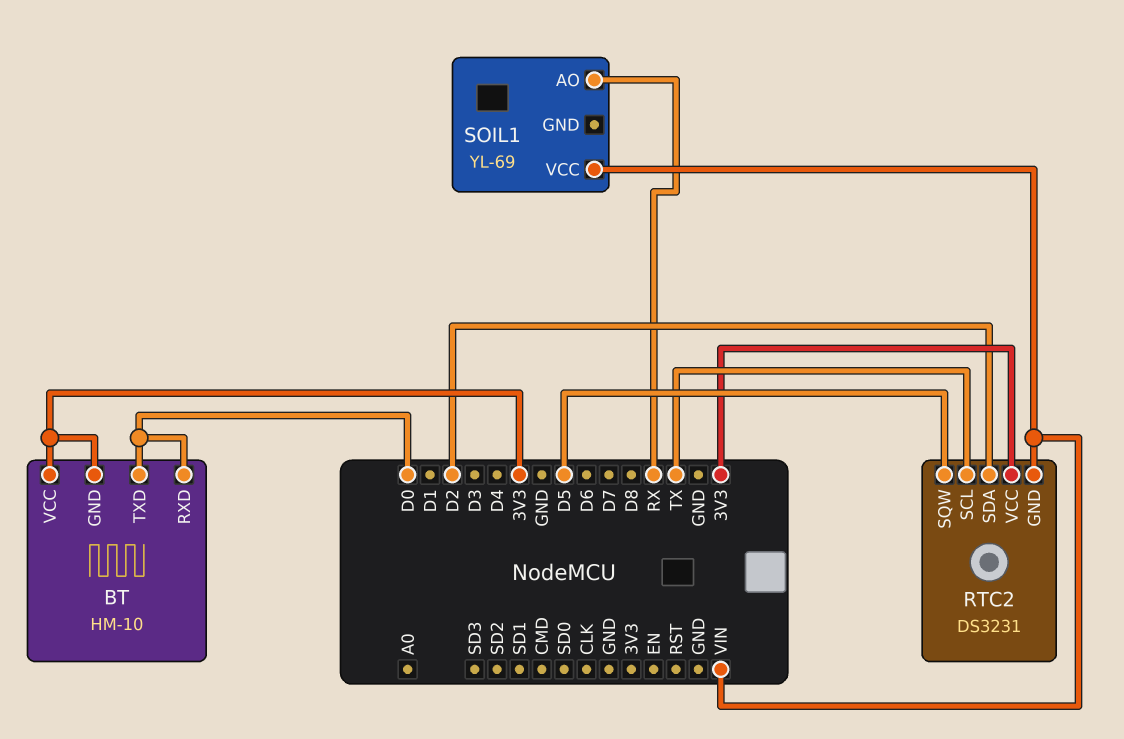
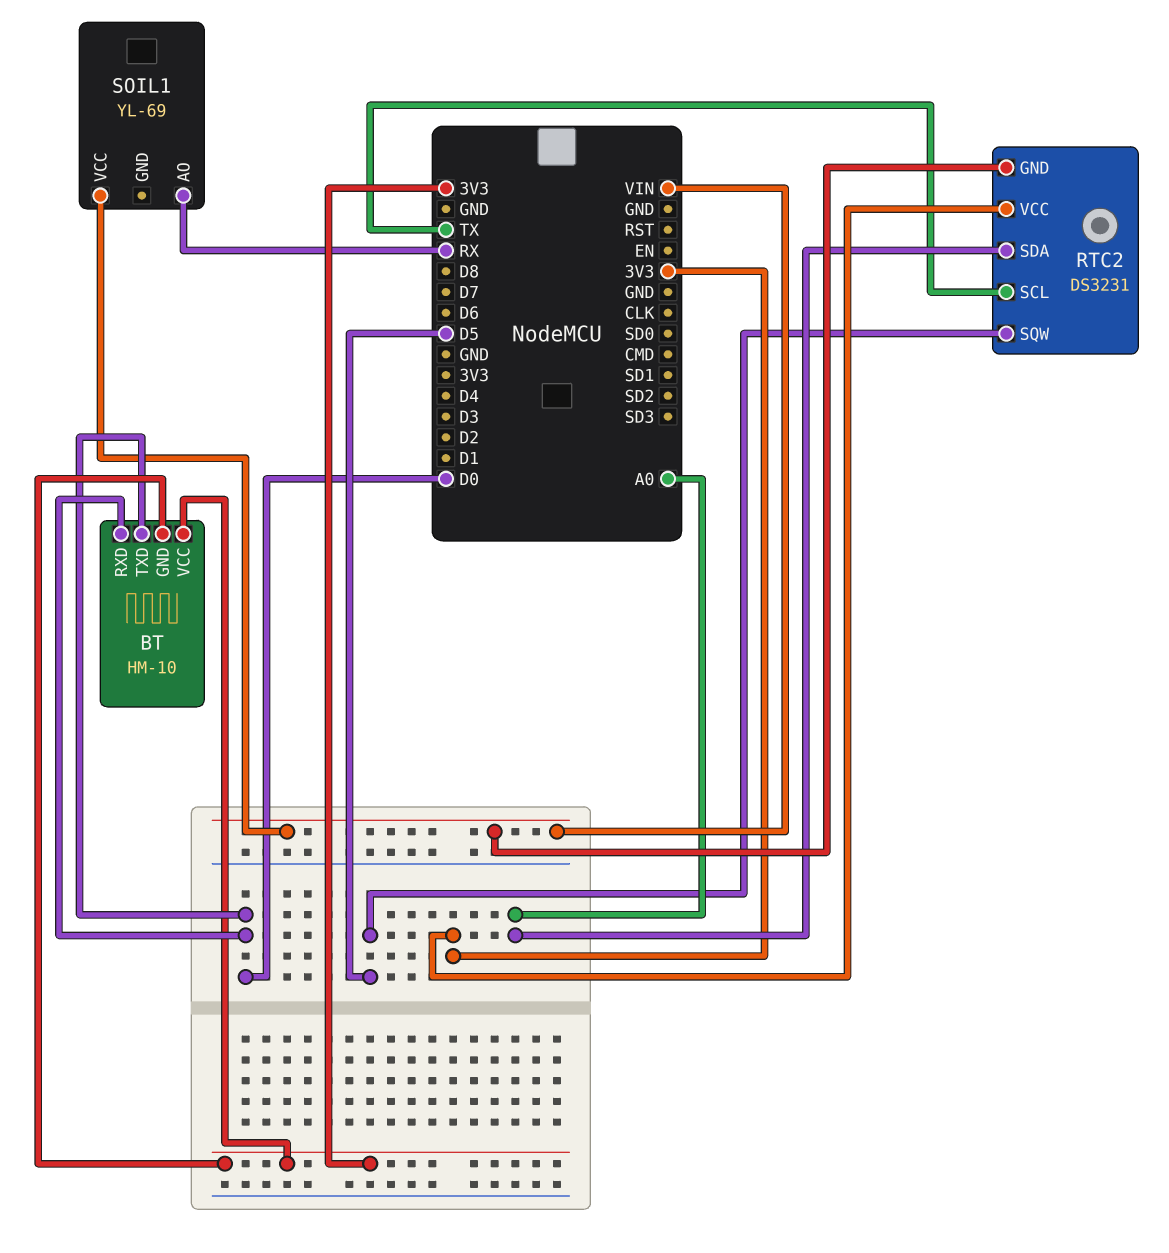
RTC2 pin SDA: D2 -> A0

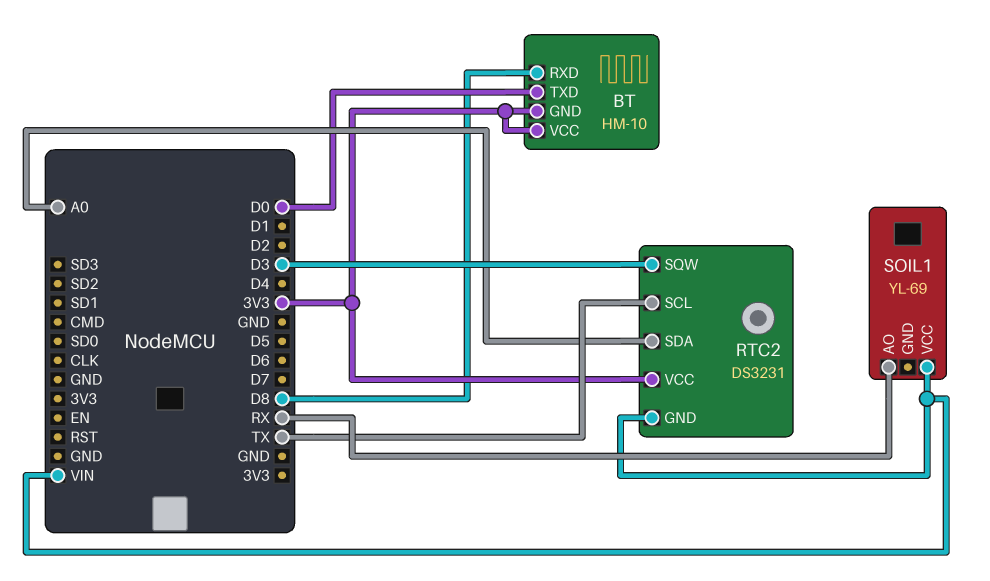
BT pin RXD: D0 -> D8
RTC2 pin SQW: D5 -> D3

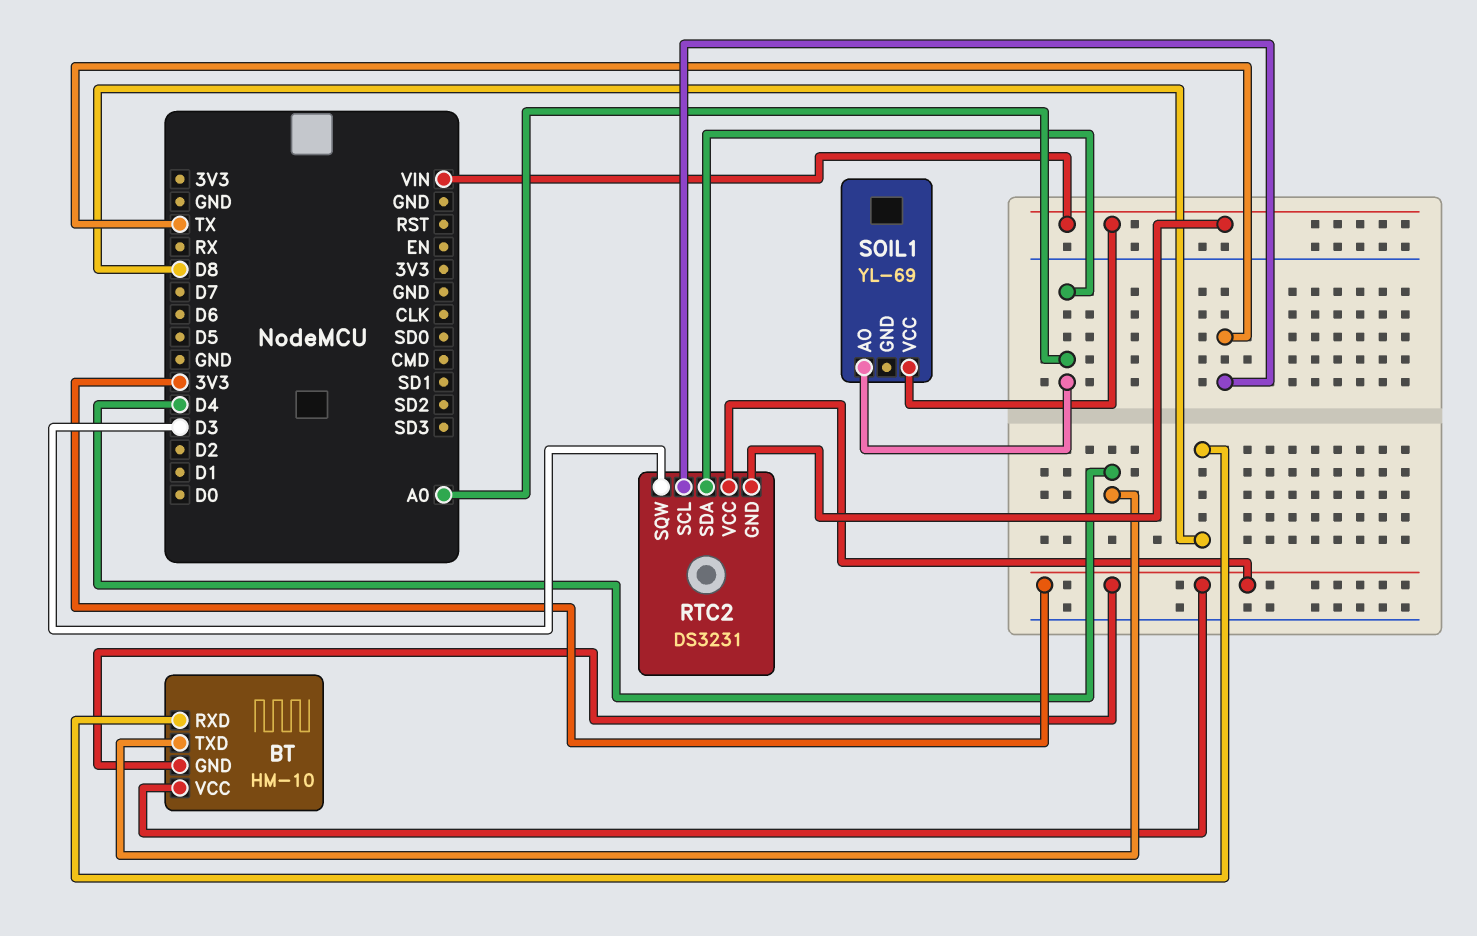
BT pin TXD: D0 -> D4
SOIL1 pin AO: RX -> A0

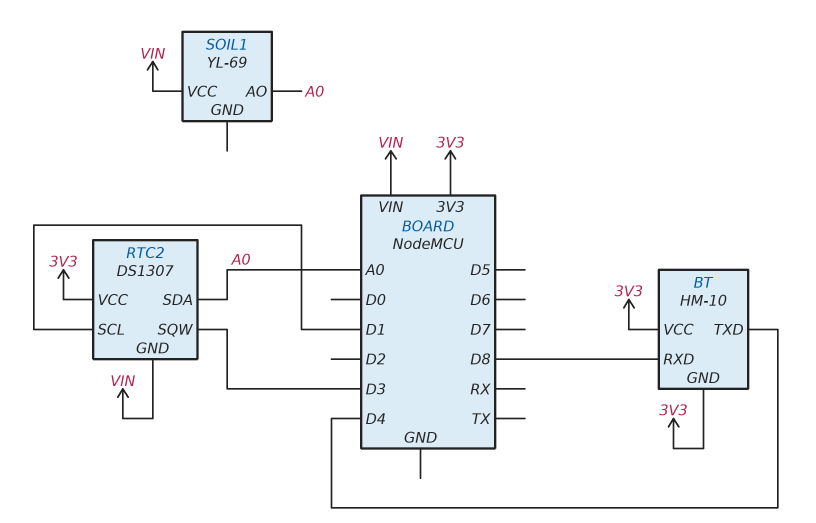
RTC2: DS3231 -> DS1307
RTC2 pin SCL: TX -> D1

